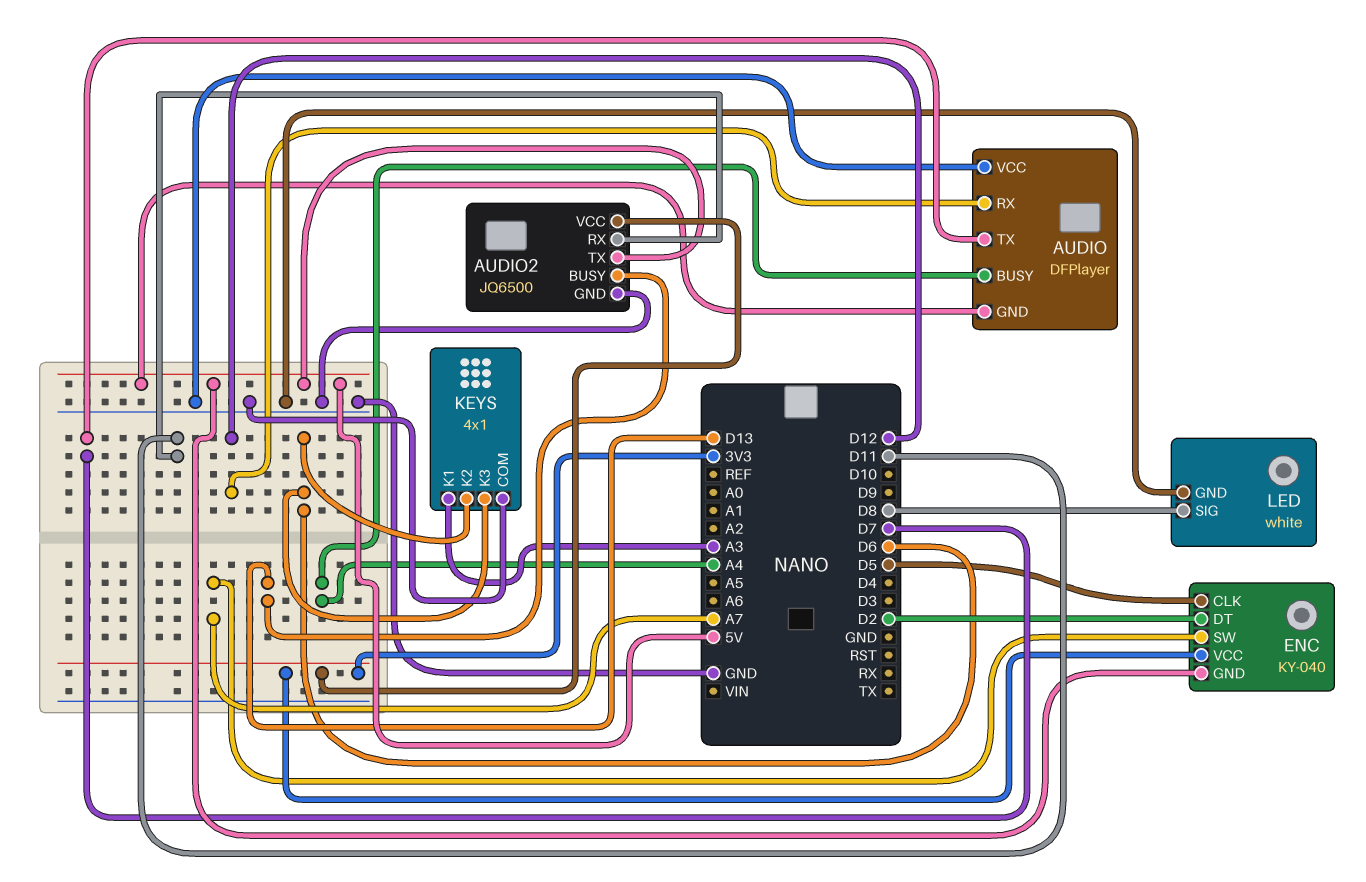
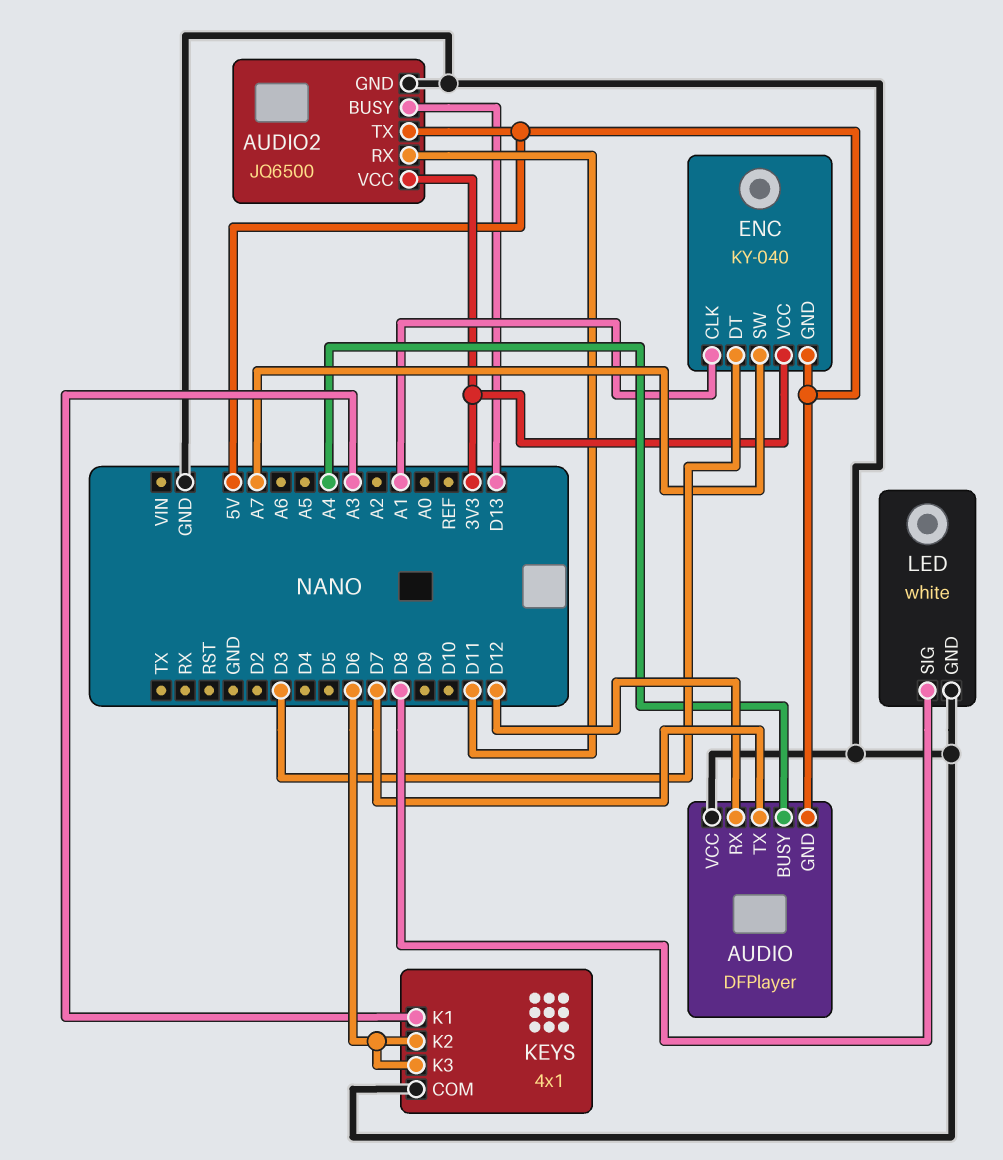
ENC pin CLK: D5 -> A1
ENC pin DT: D2 -> D3

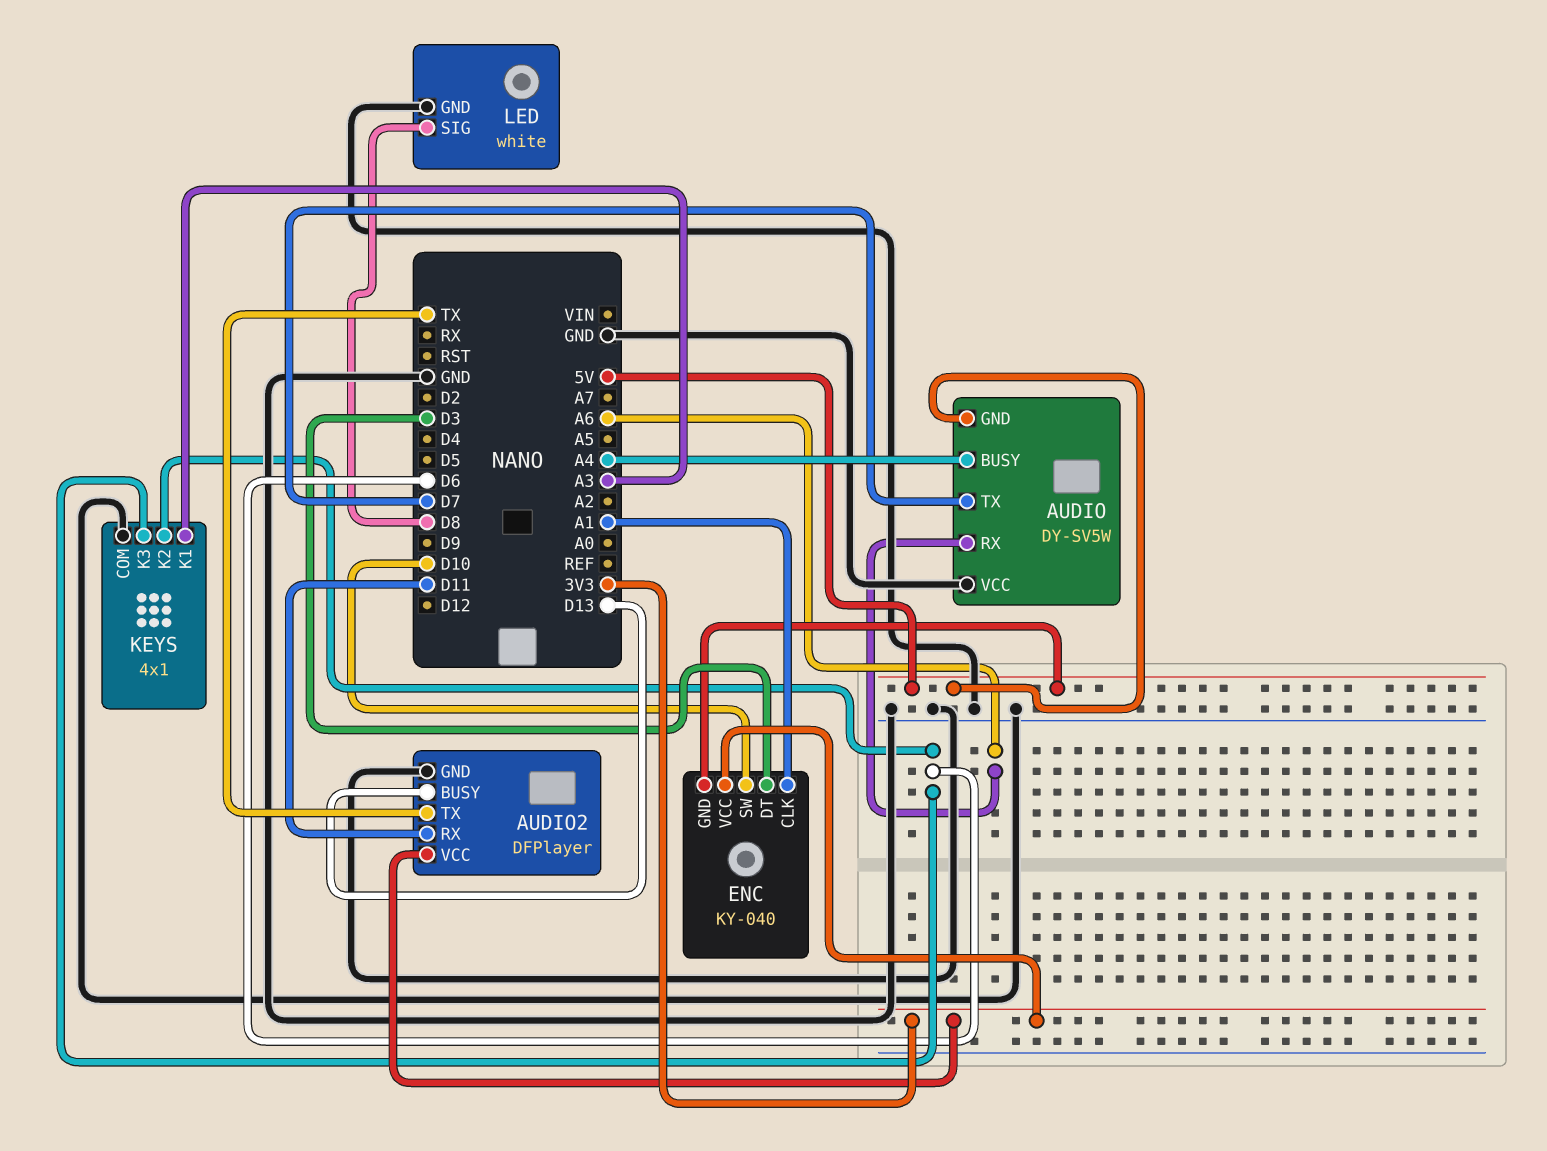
AUDIO: DFPlayer -> DY-SV5W
AUDIO pin RX: D12 -> A6
AUDIO2: JQ6500 -> DFPlayer
AUDIO2 pin TX: 5V -> TX
ENC pin SW: A7 -> D10

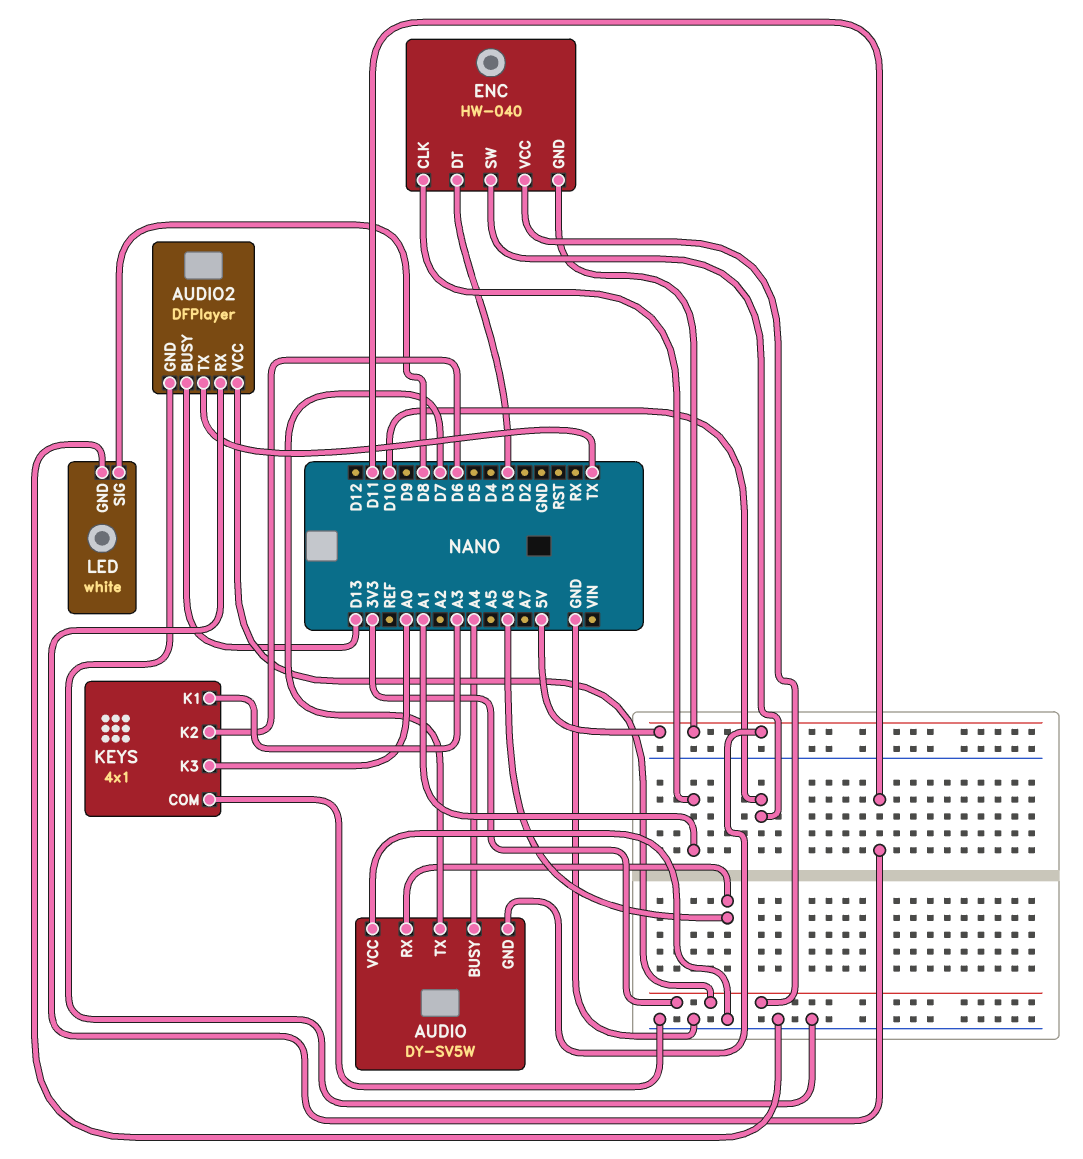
ENC: KY-040 -> HW-040
KEYS pin K3: D6 -> A0

